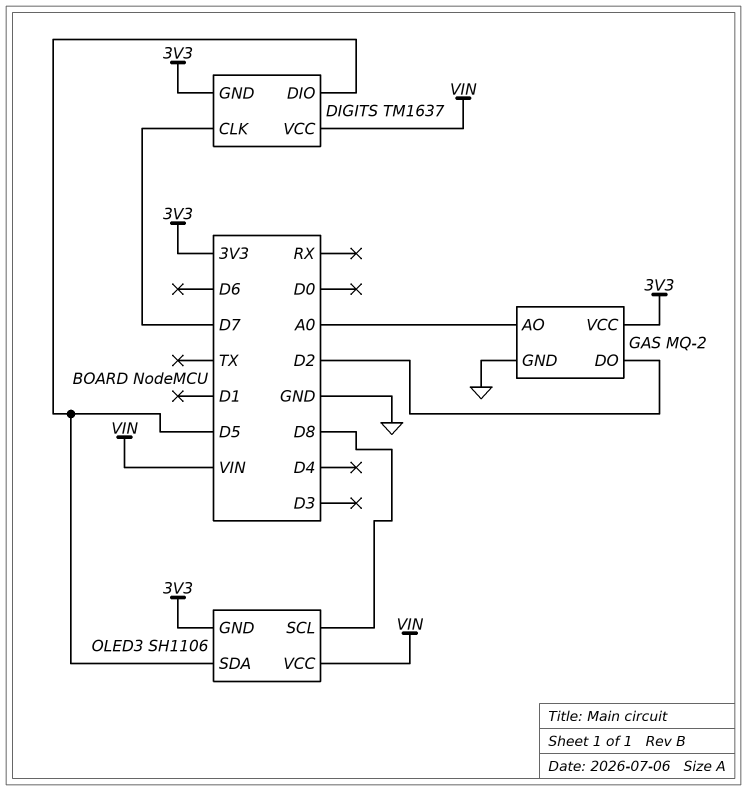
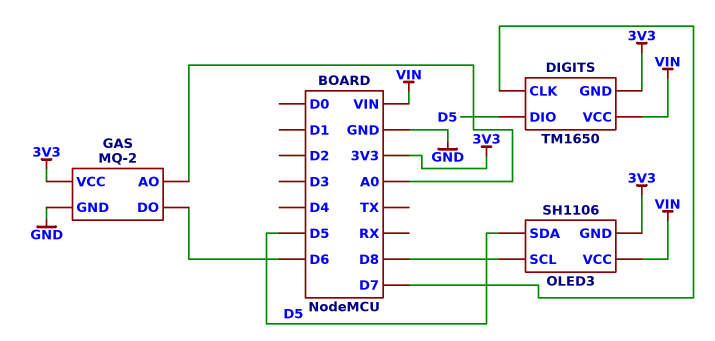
DIGITS: TM1637 -> TM1650
GAS pin DO: D2 -> D6

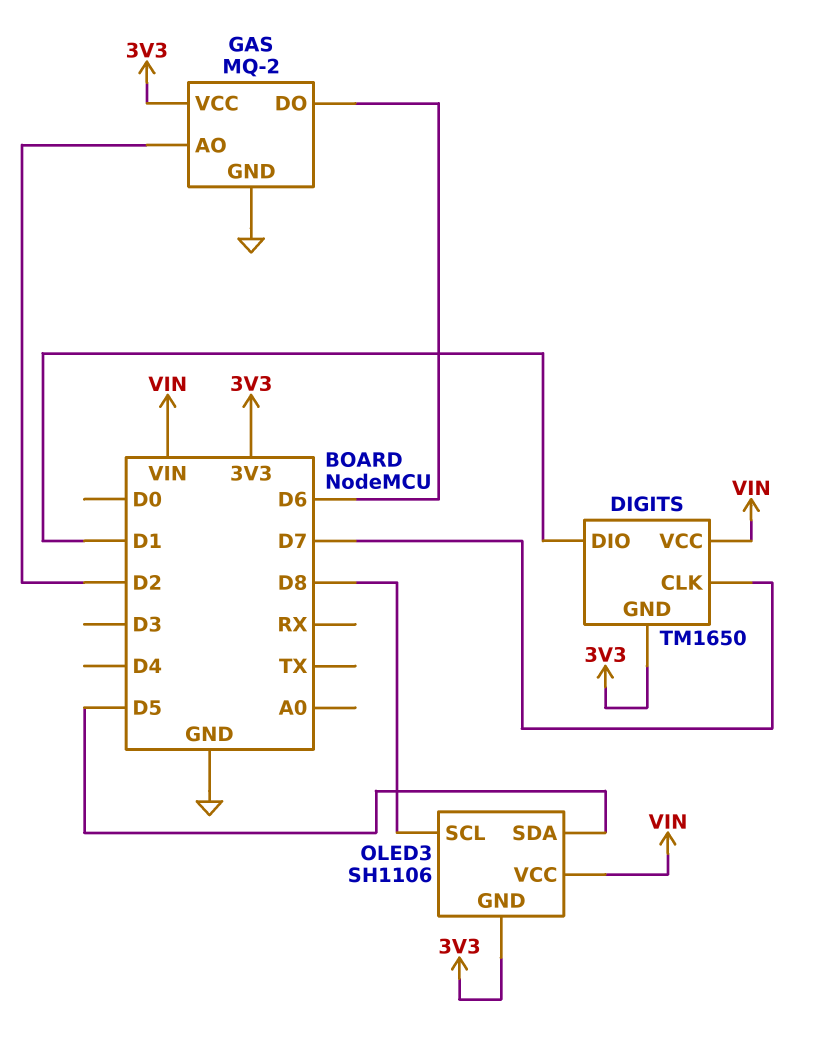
DIGITS pin DIO: D5 -> D1
GAS pin AO: A0 -> D2

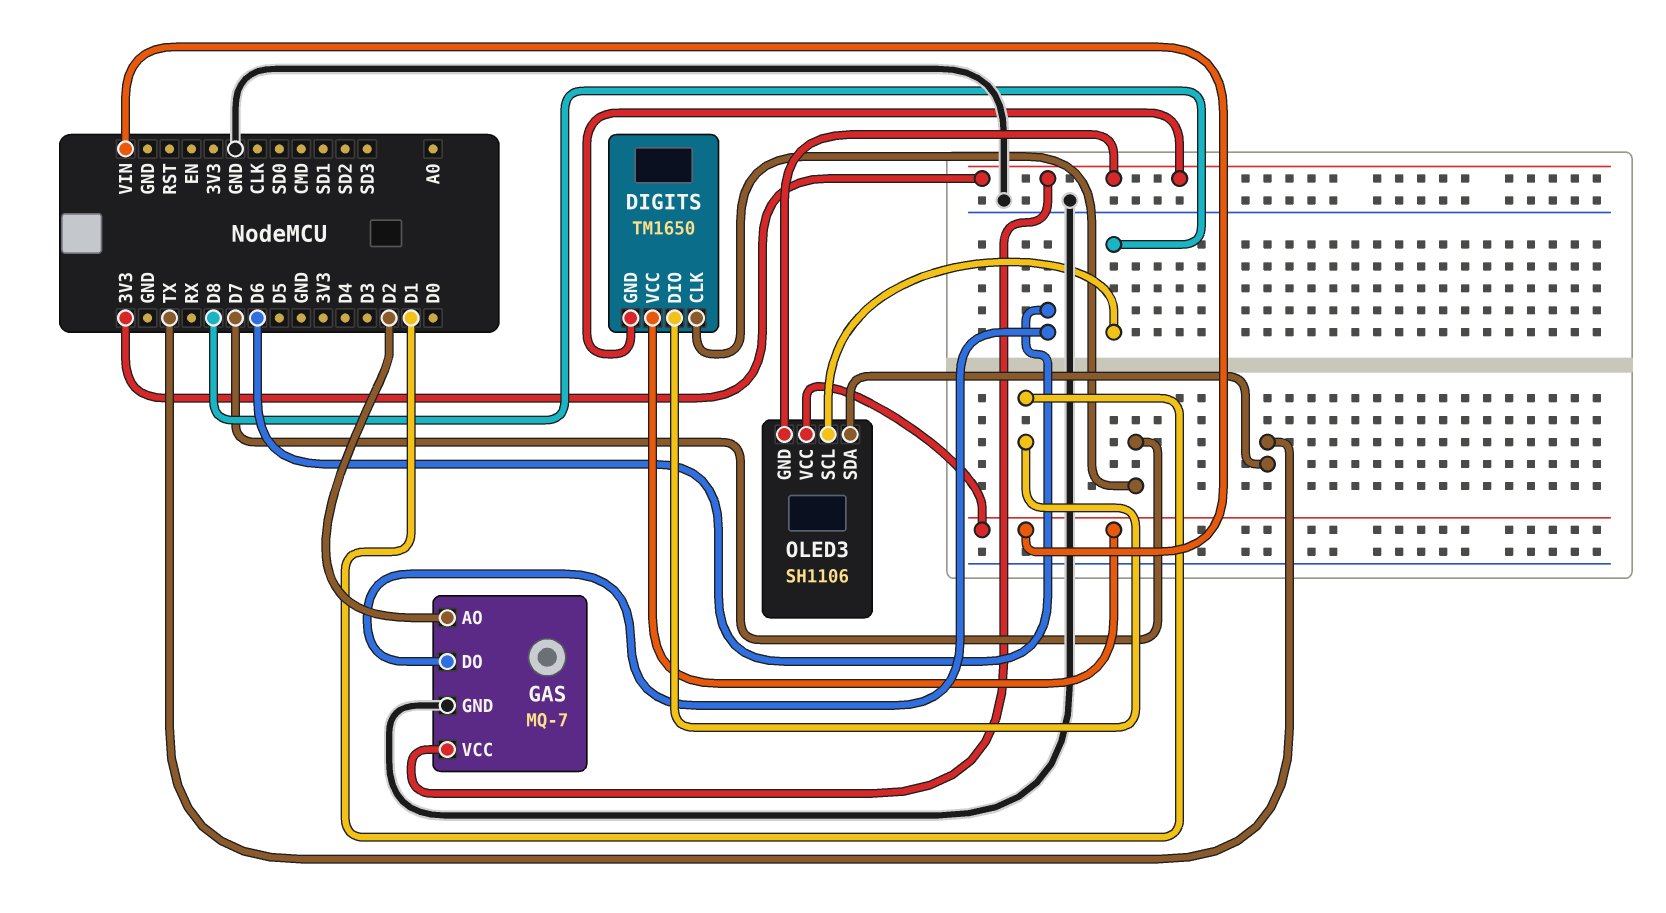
GAS: MQ-2 -> MQ-7
OLED3 pin SDA: D5 -> TX

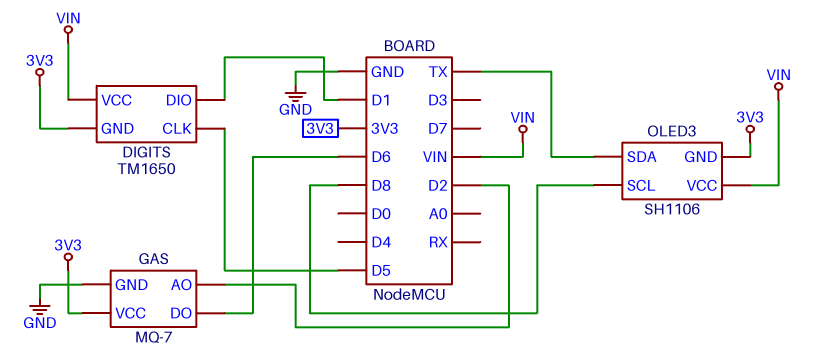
DIGITS pin CLK: D7 -> D5

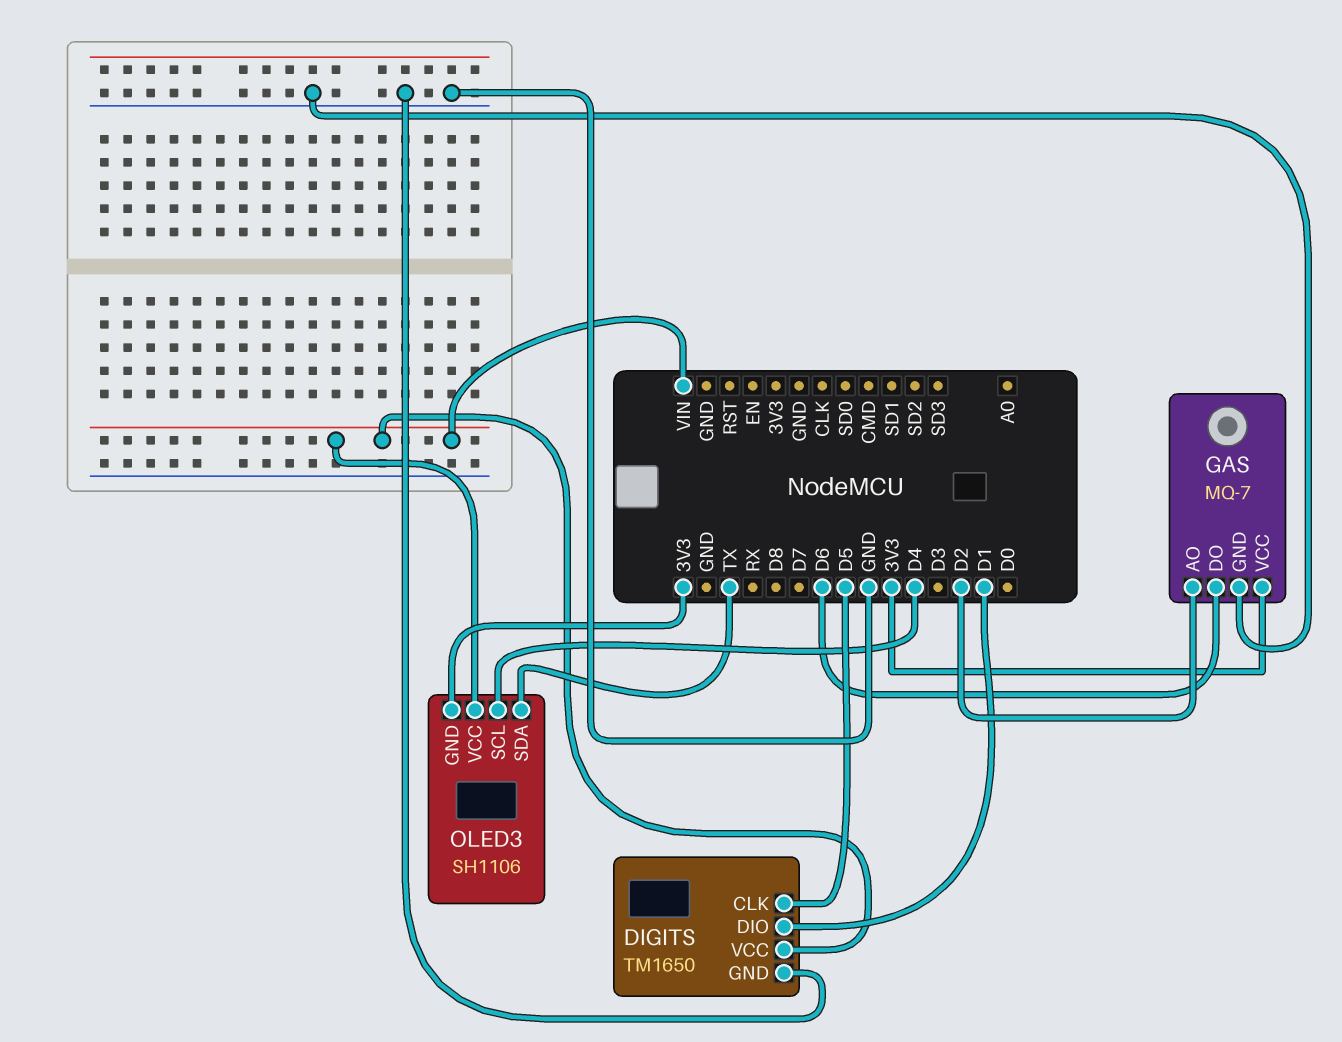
DIGITS pin GND: 3V3 -> GND
OLED3 pin SCL: D8 -> D4

